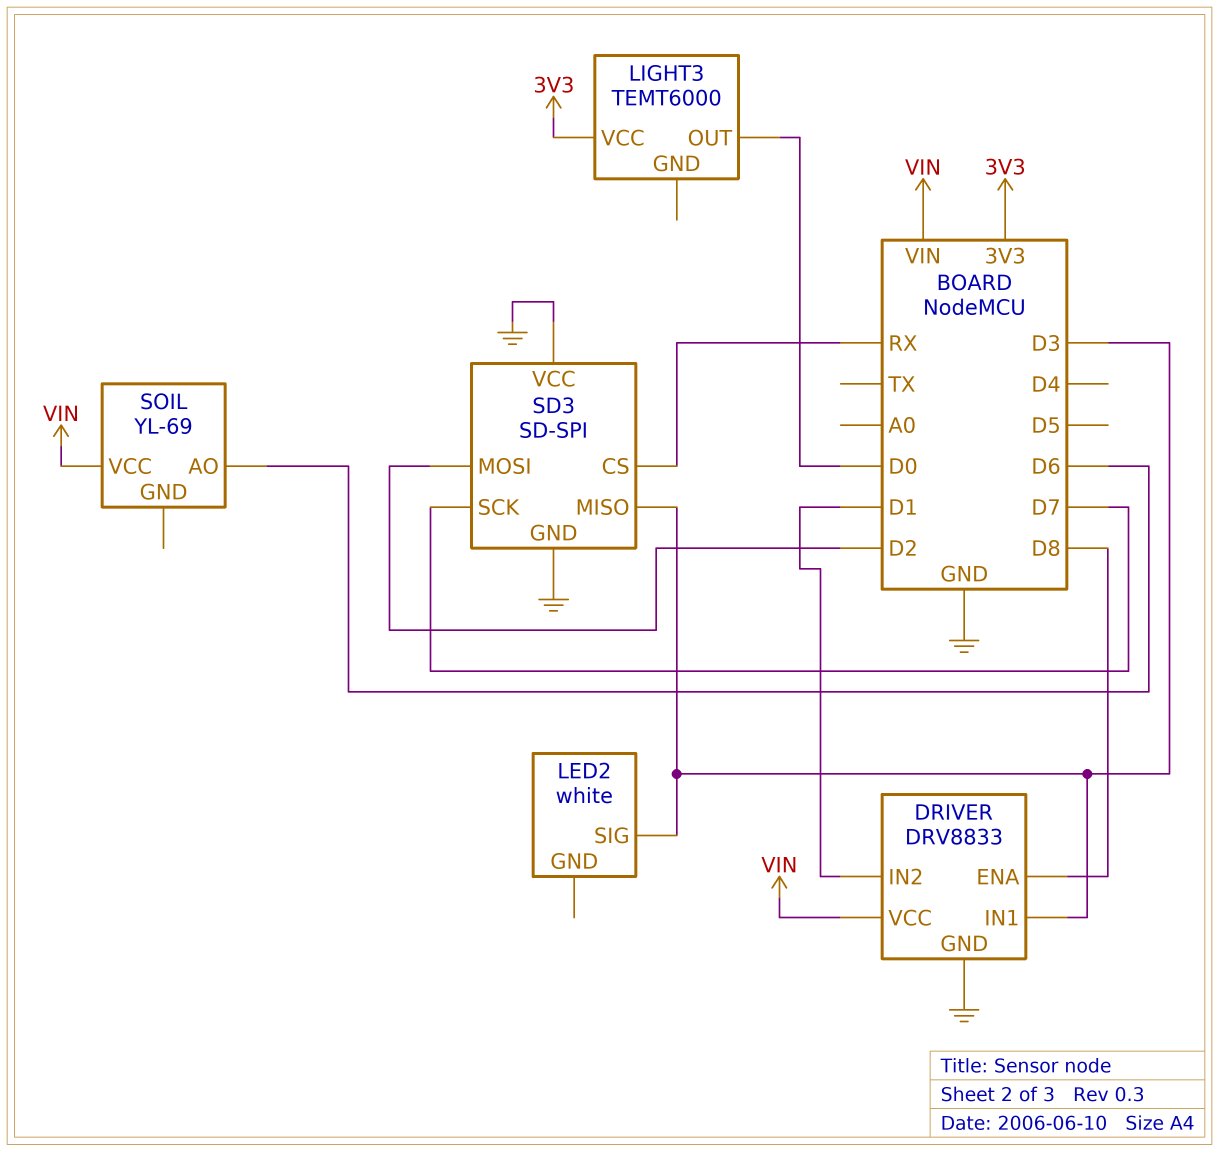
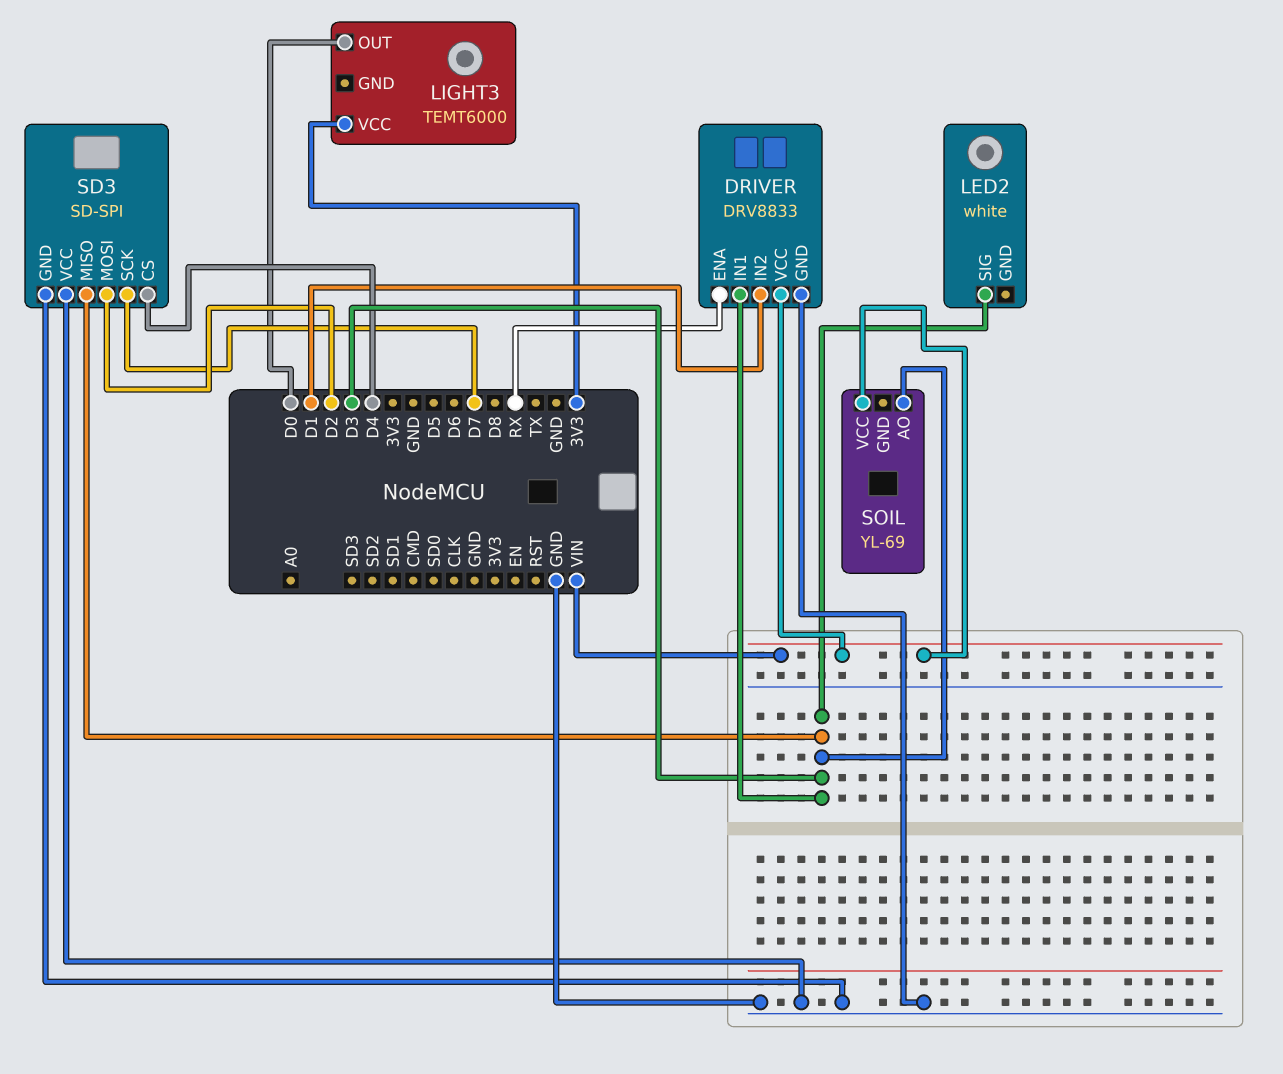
DRIVER pin ENA: D8 -> RX
SD3 pin CS: RX -> D4
SOIL pin AO: D6 -> D3

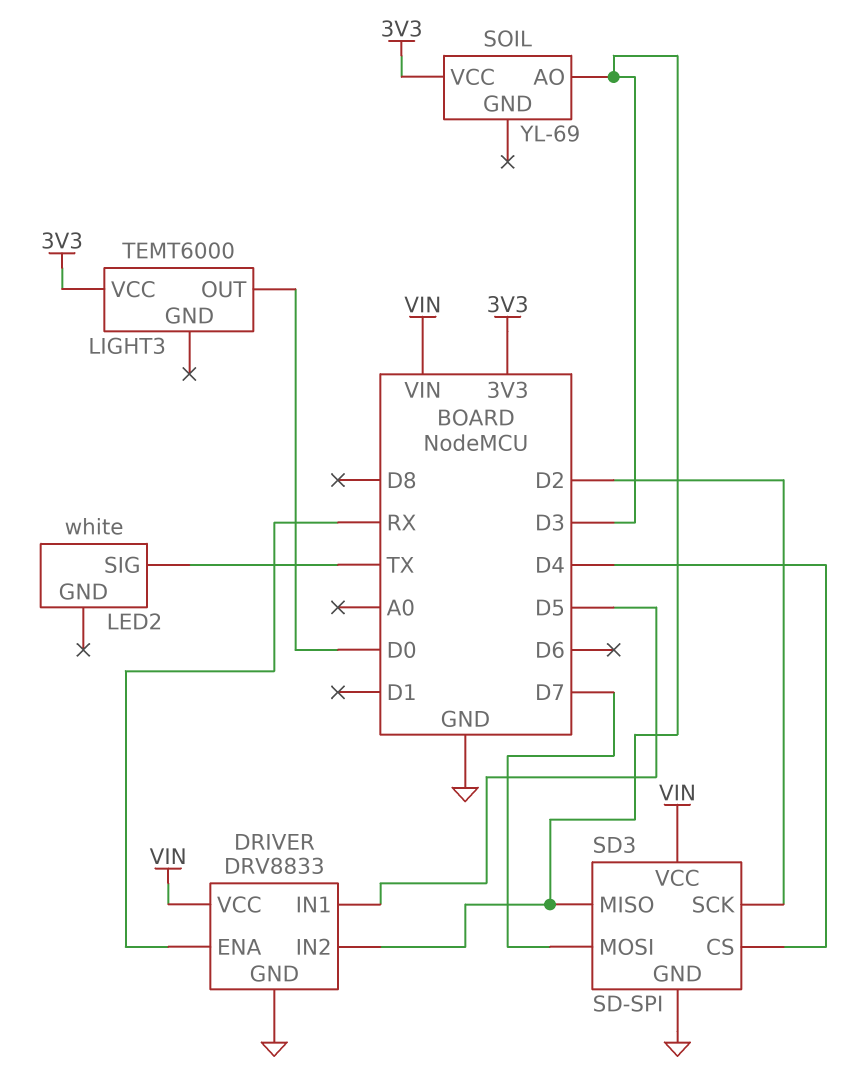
DRIVER pin IN1: D3 -> D5
DRIVER pin IN2: D1 -> D3
LED2 pin SIG: D3 -> TX
SD3 pin MOSI: D2 -> D7
SD3 pin SCK: D7 -> D2
SD3 pin VCC: GND -> VIN
SOIL pin VCC: VIN -> 3V3

